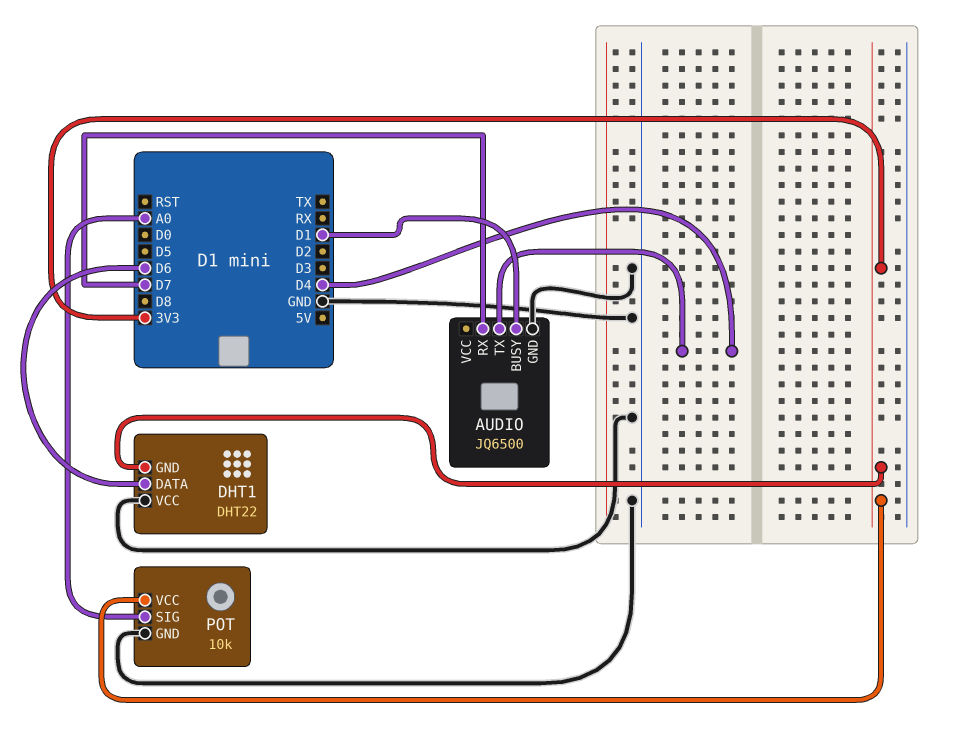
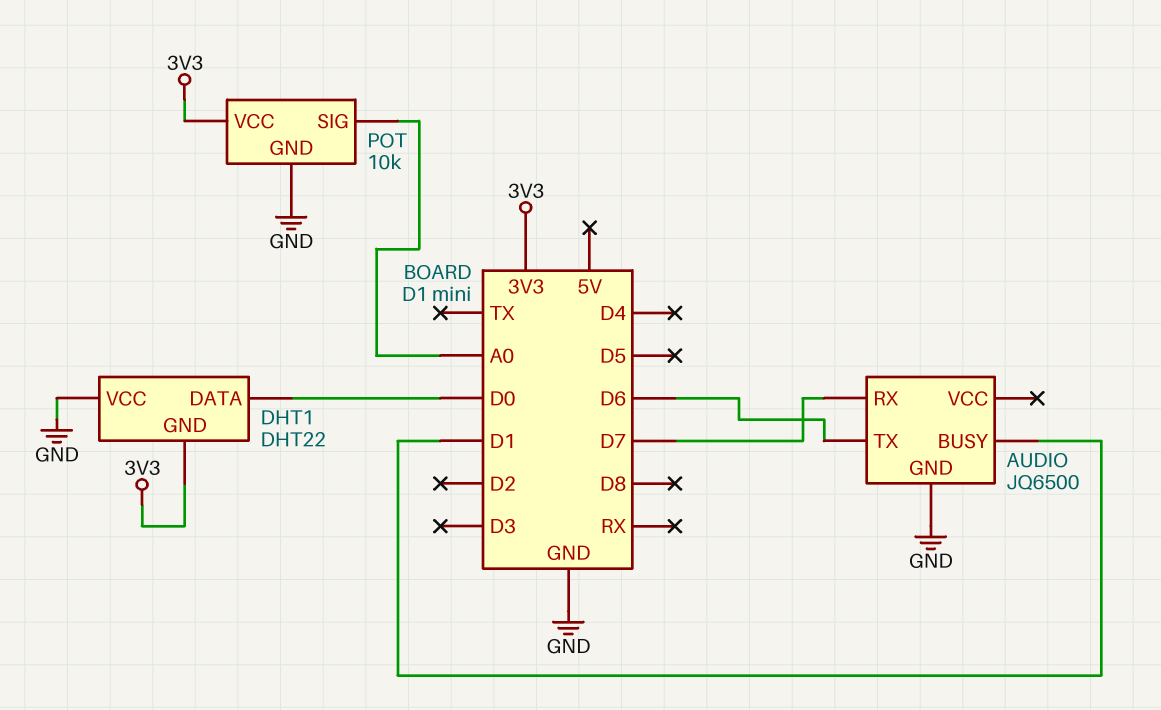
AUDIO pin TX: D4 -> D6
DHT1 pin DATA: D6 -> D0

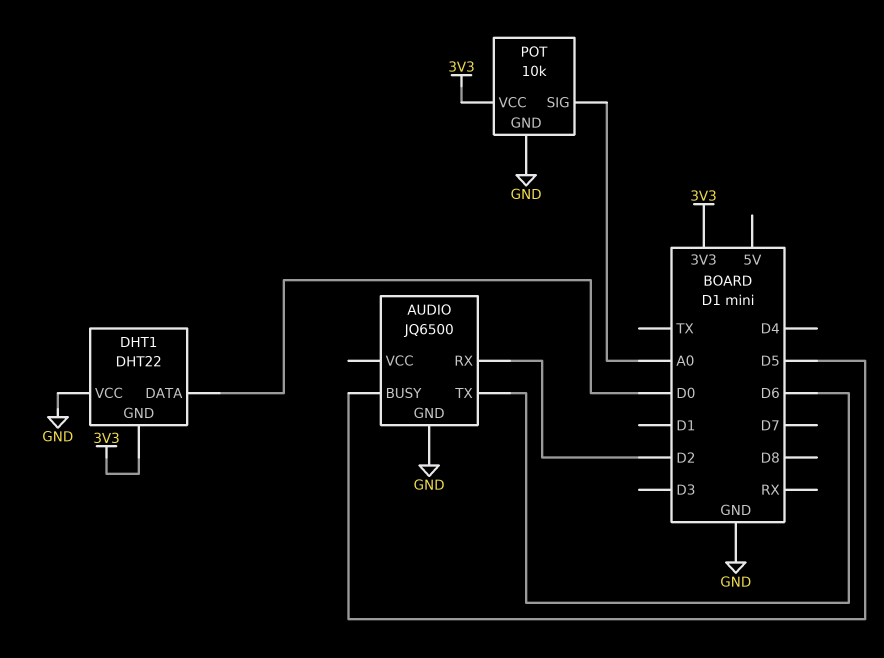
AUDIO pin BUSY: D1 -> D5
AUDIO pin RX: D7 -> D2

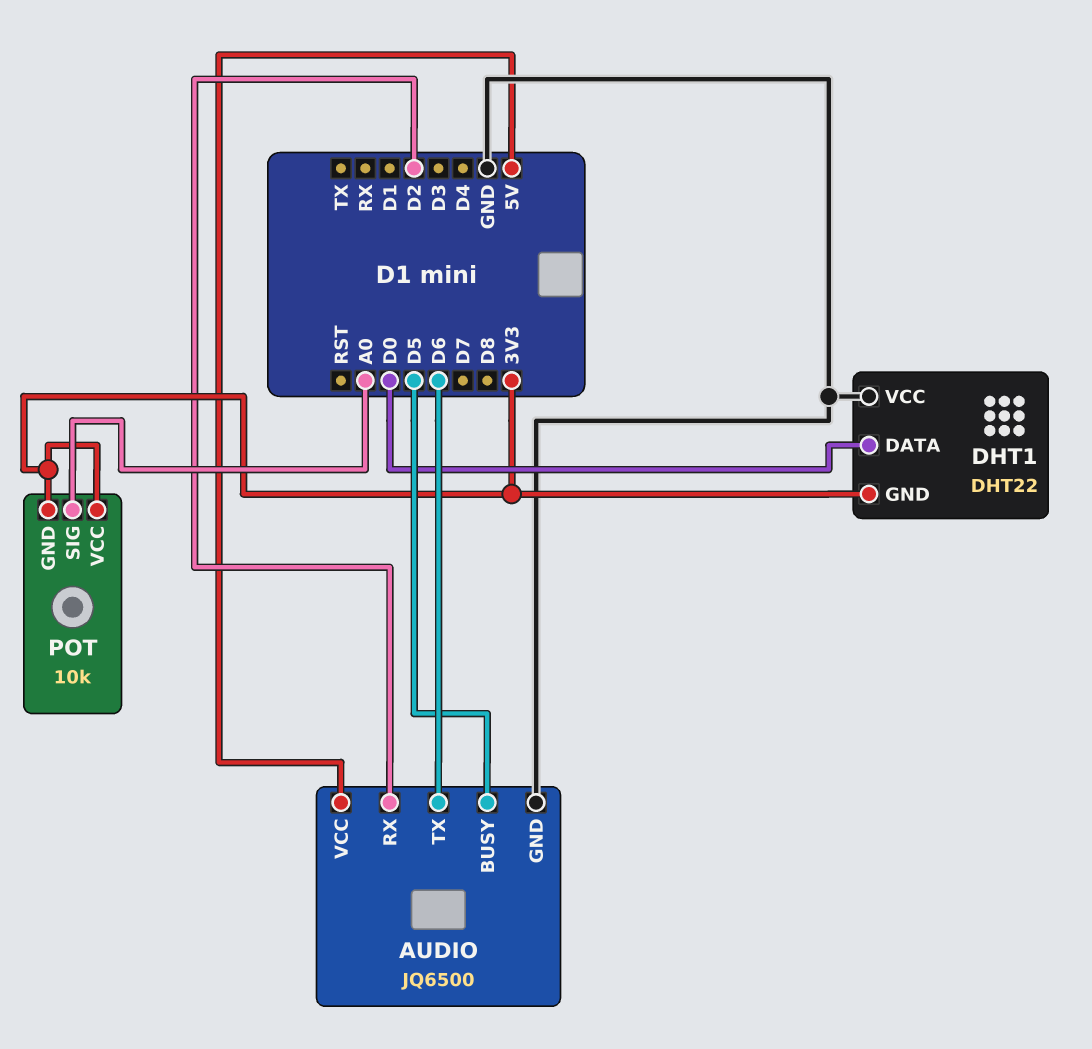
AUDIO pin VCC: none -> 5V
POT pin GND: GND -> 3V3

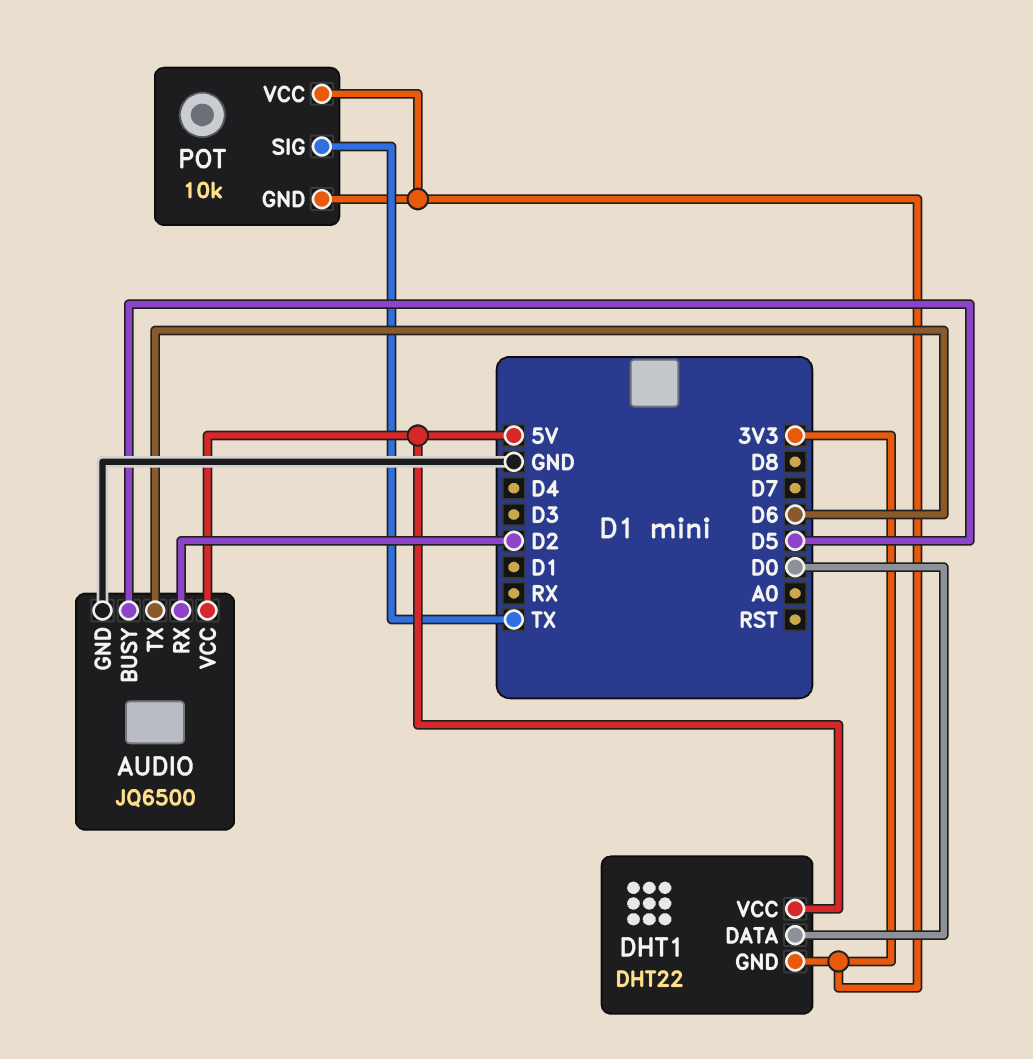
DHT1 pin VCC: GND -> 5V
POT pin SIG: A0 -> TX

